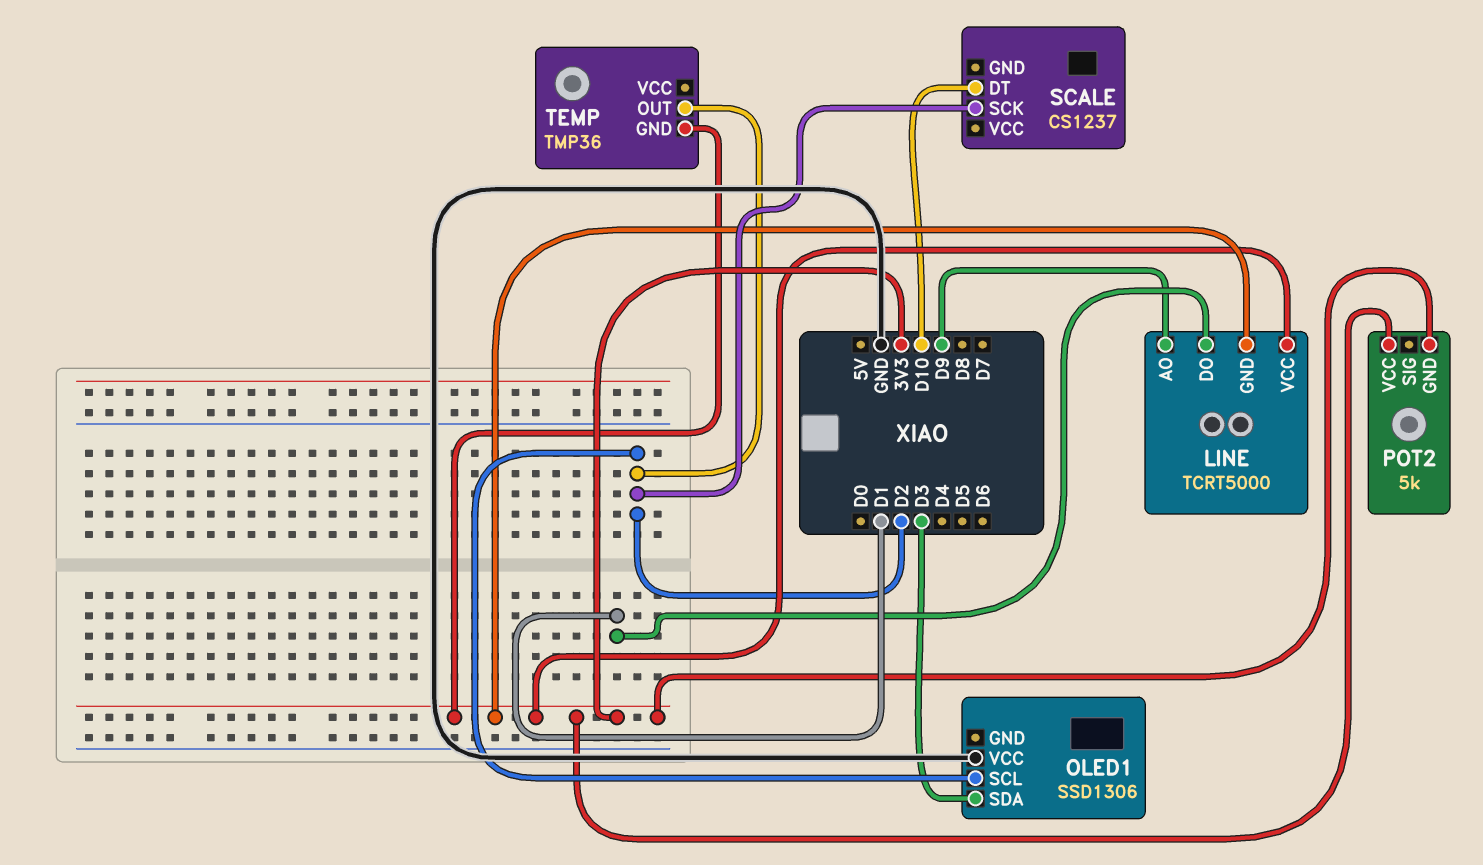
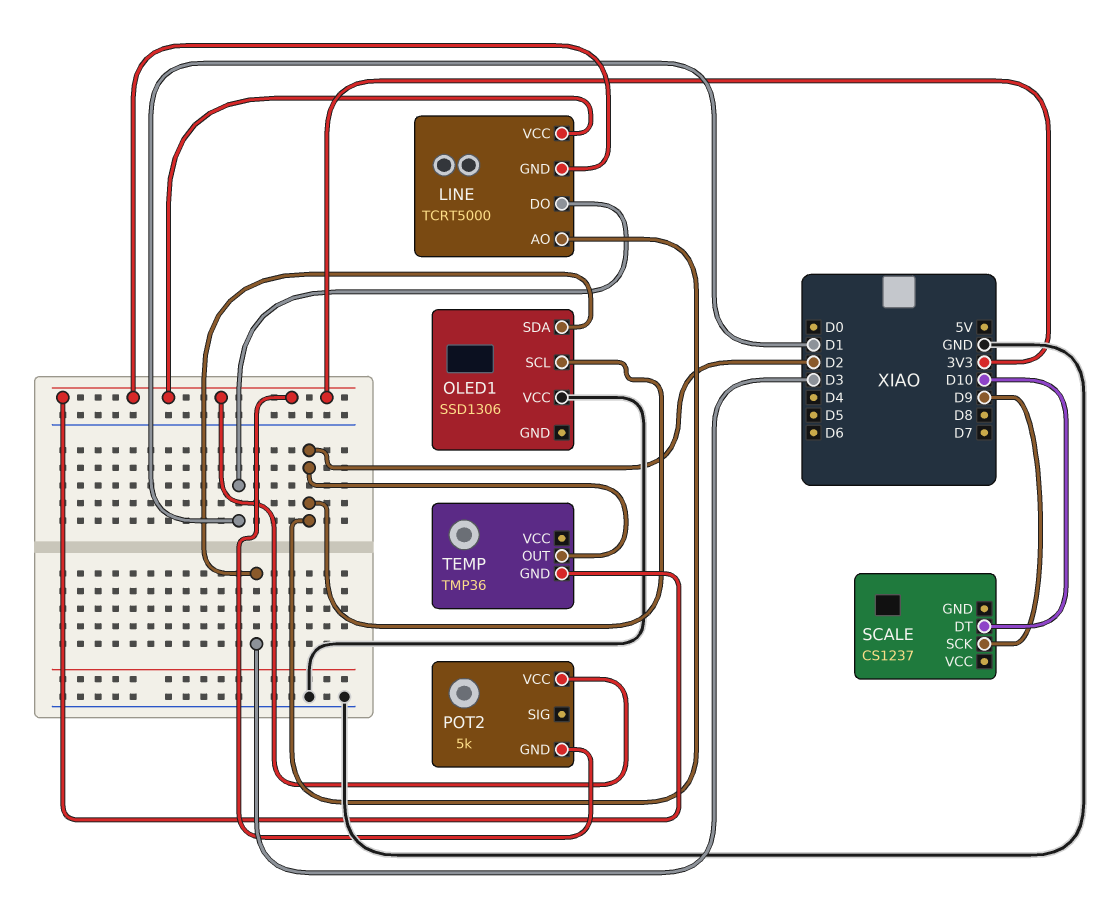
LINE pin AO: D9 -> D2
SCALE pin SCK: D2 -> D9

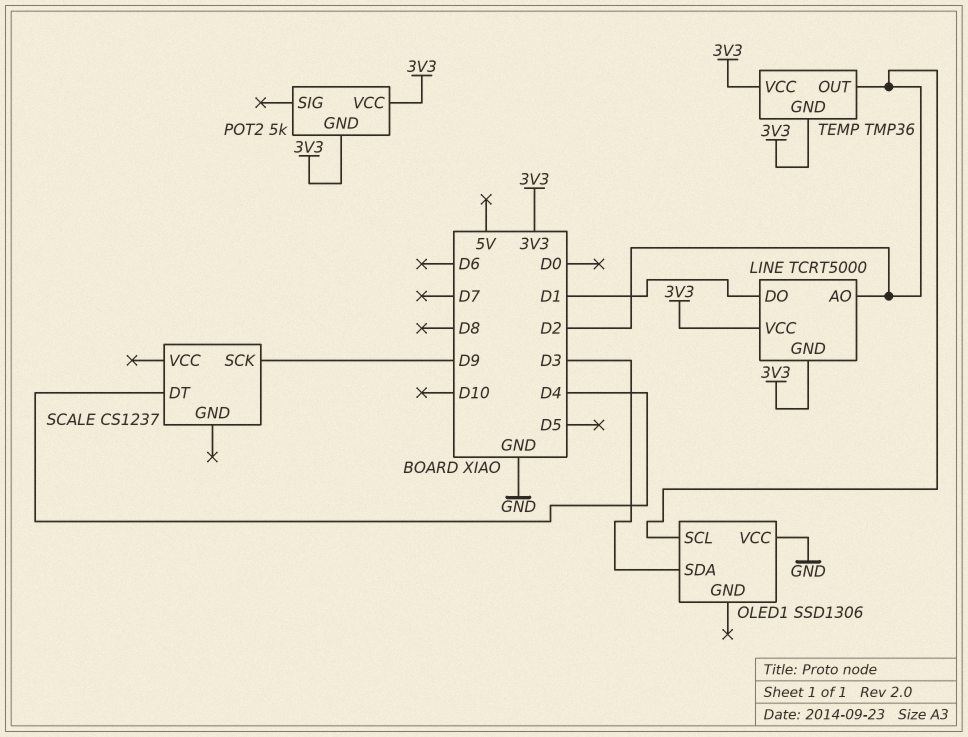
SCALE pin DT: D10 -> D4
TEMP pin VCC: none -> 3V3

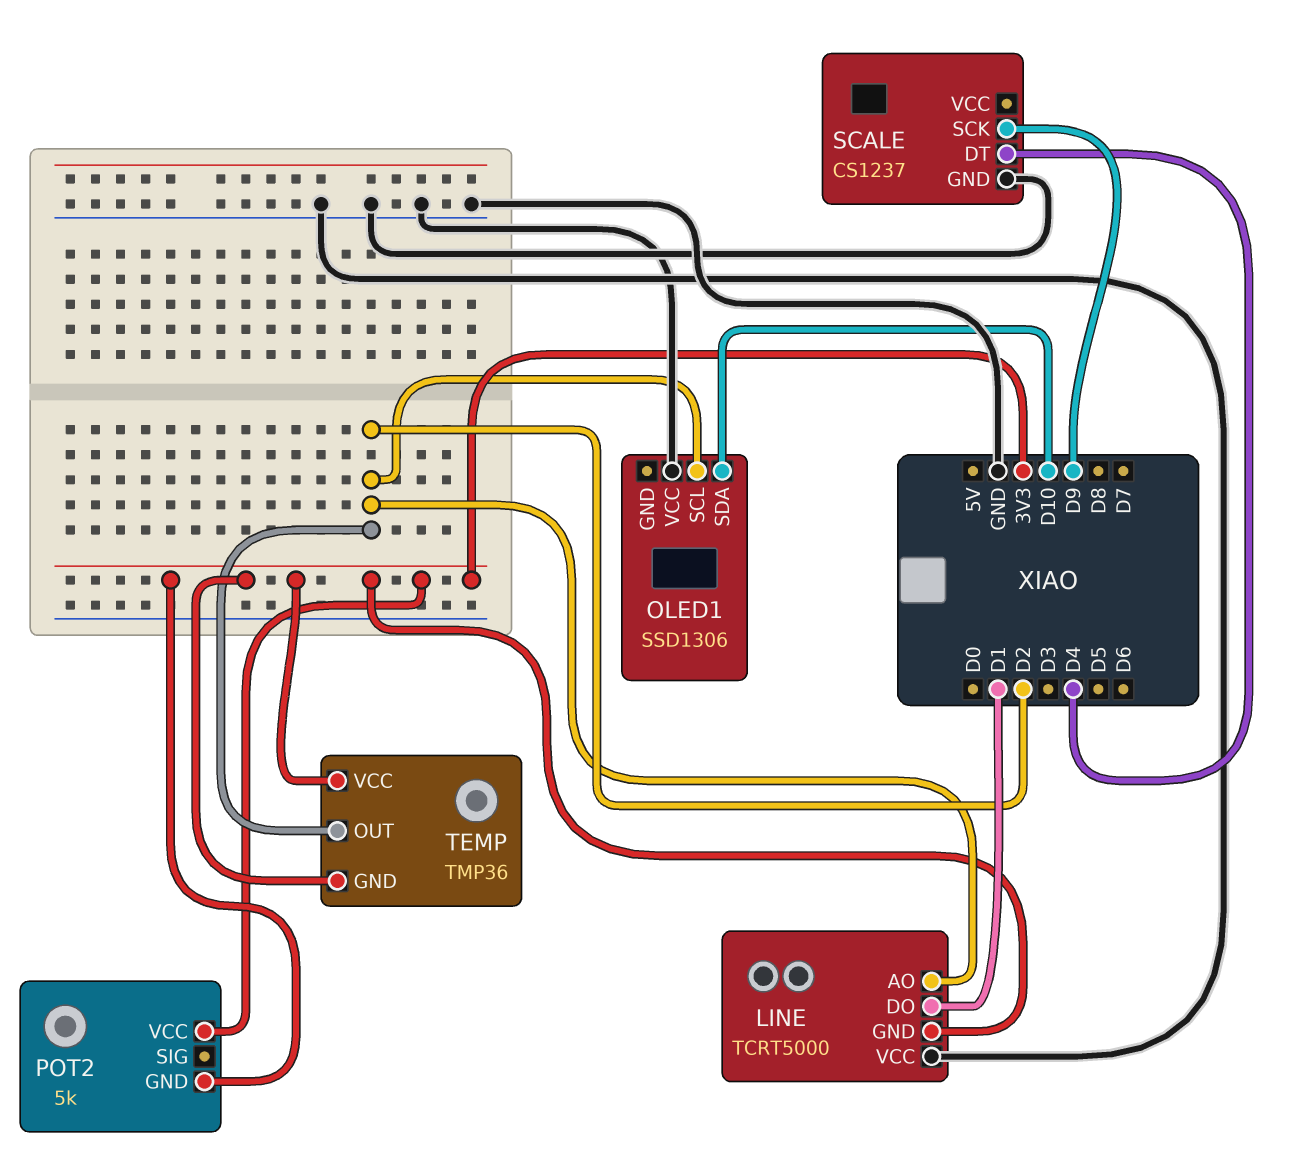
LINE pin VCC: 3V3 -> GND
OLED1 pin SDA: D3 -> D10
SCALE pin GND: none -> GND

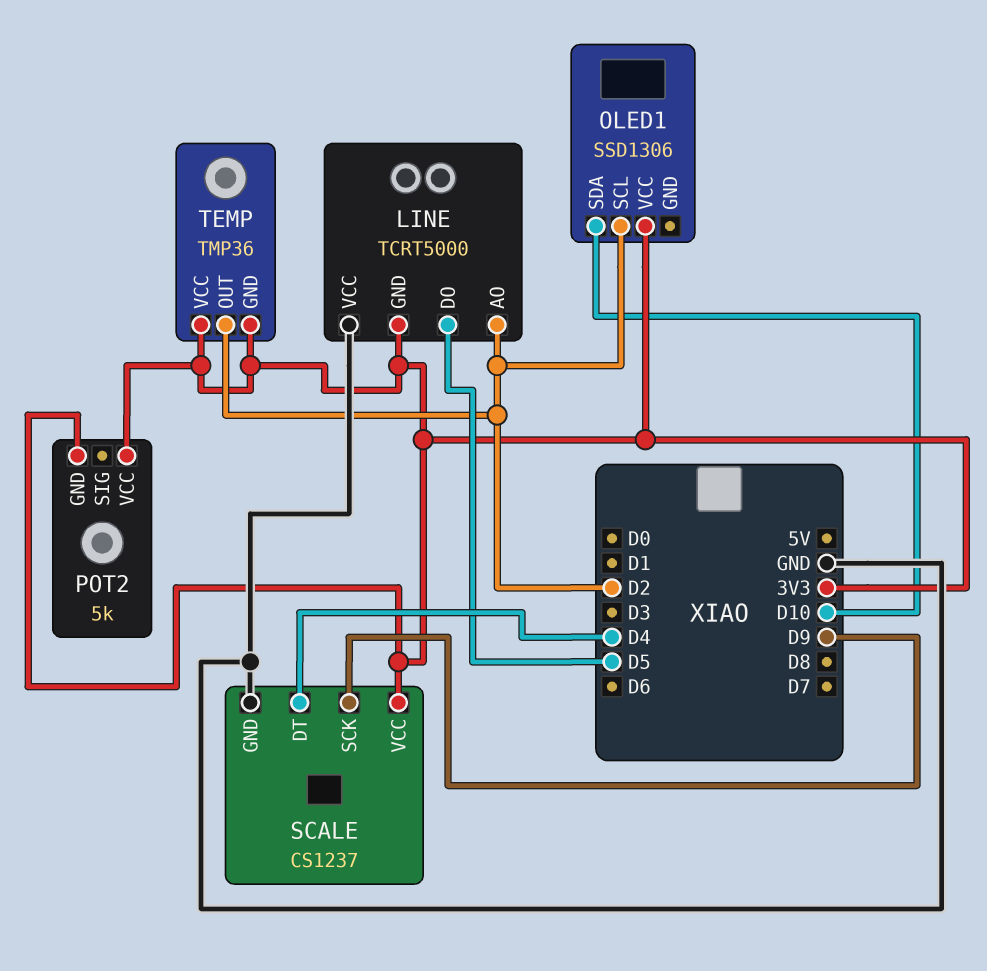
LINE pin DO: D1 -> D5
OLED1 pin VCC: GND -> 3V3
SCALE pin VCC: none -> 3V3

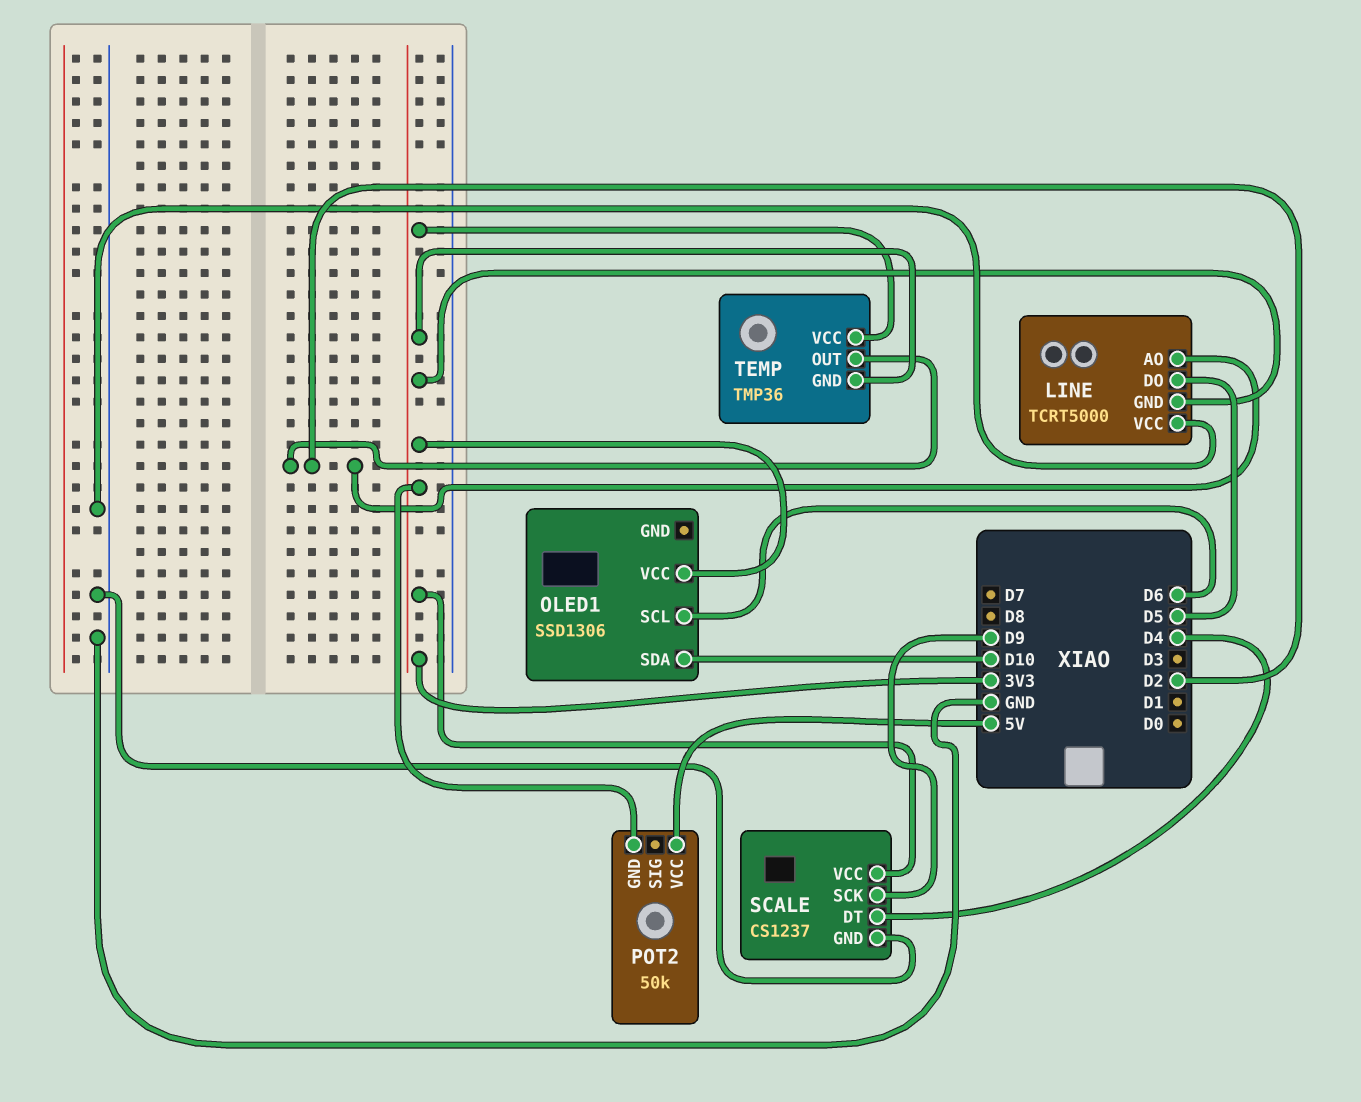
OLED1 pin SCL: D2 -> D6
POT2: 5k -> 50k
POT2 pin VCC: 3V3 -> 5V

